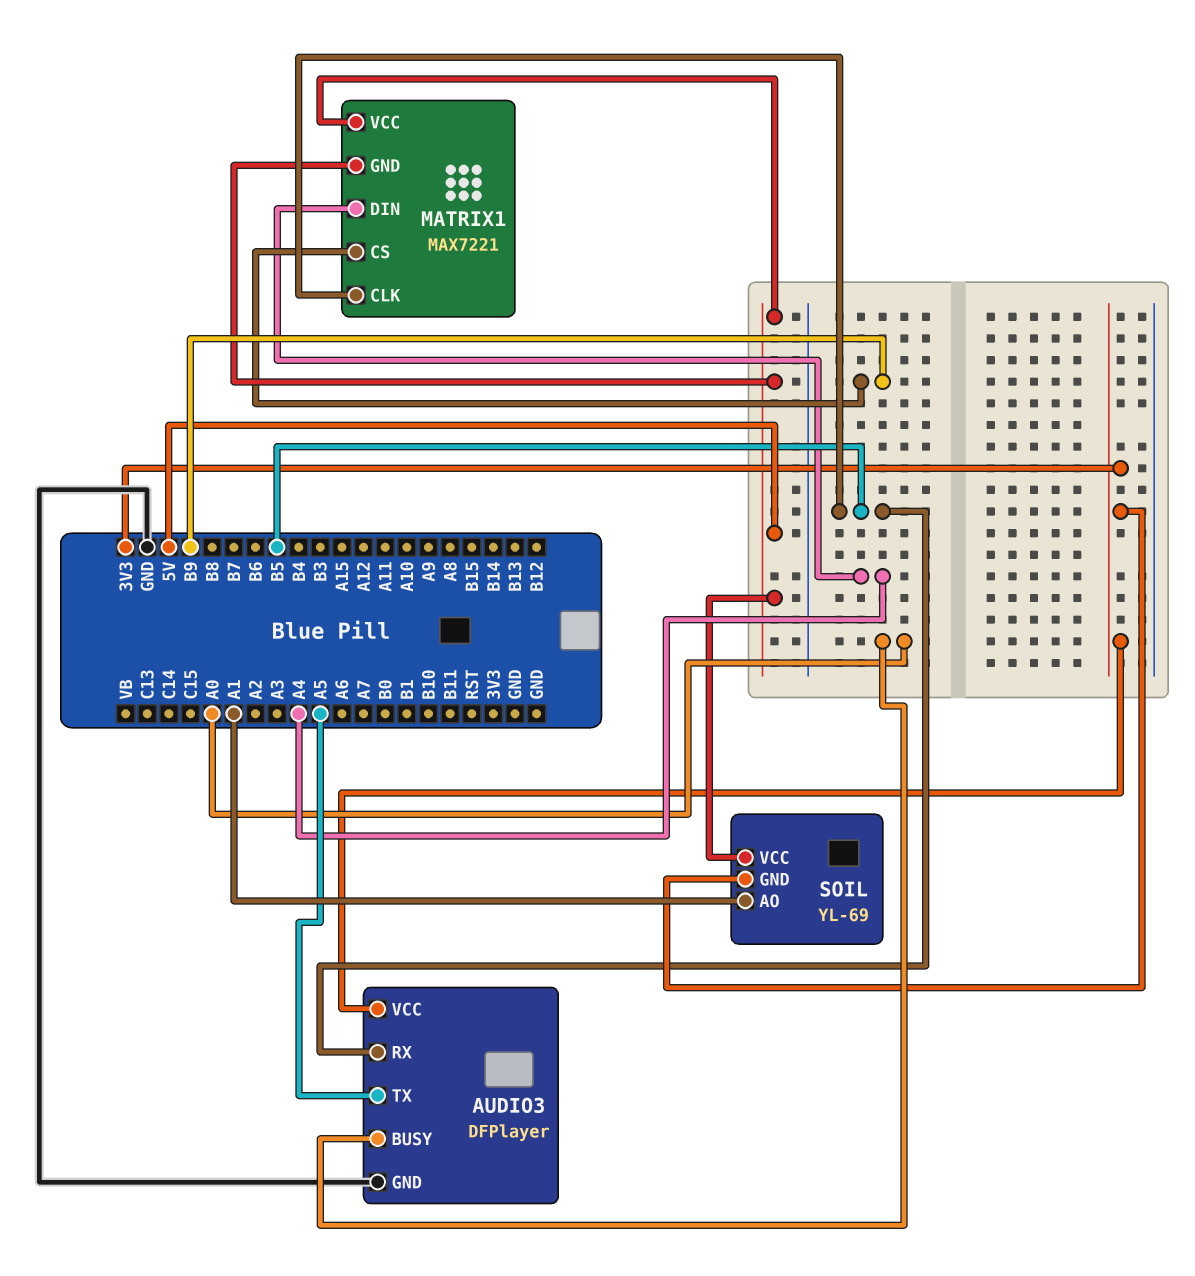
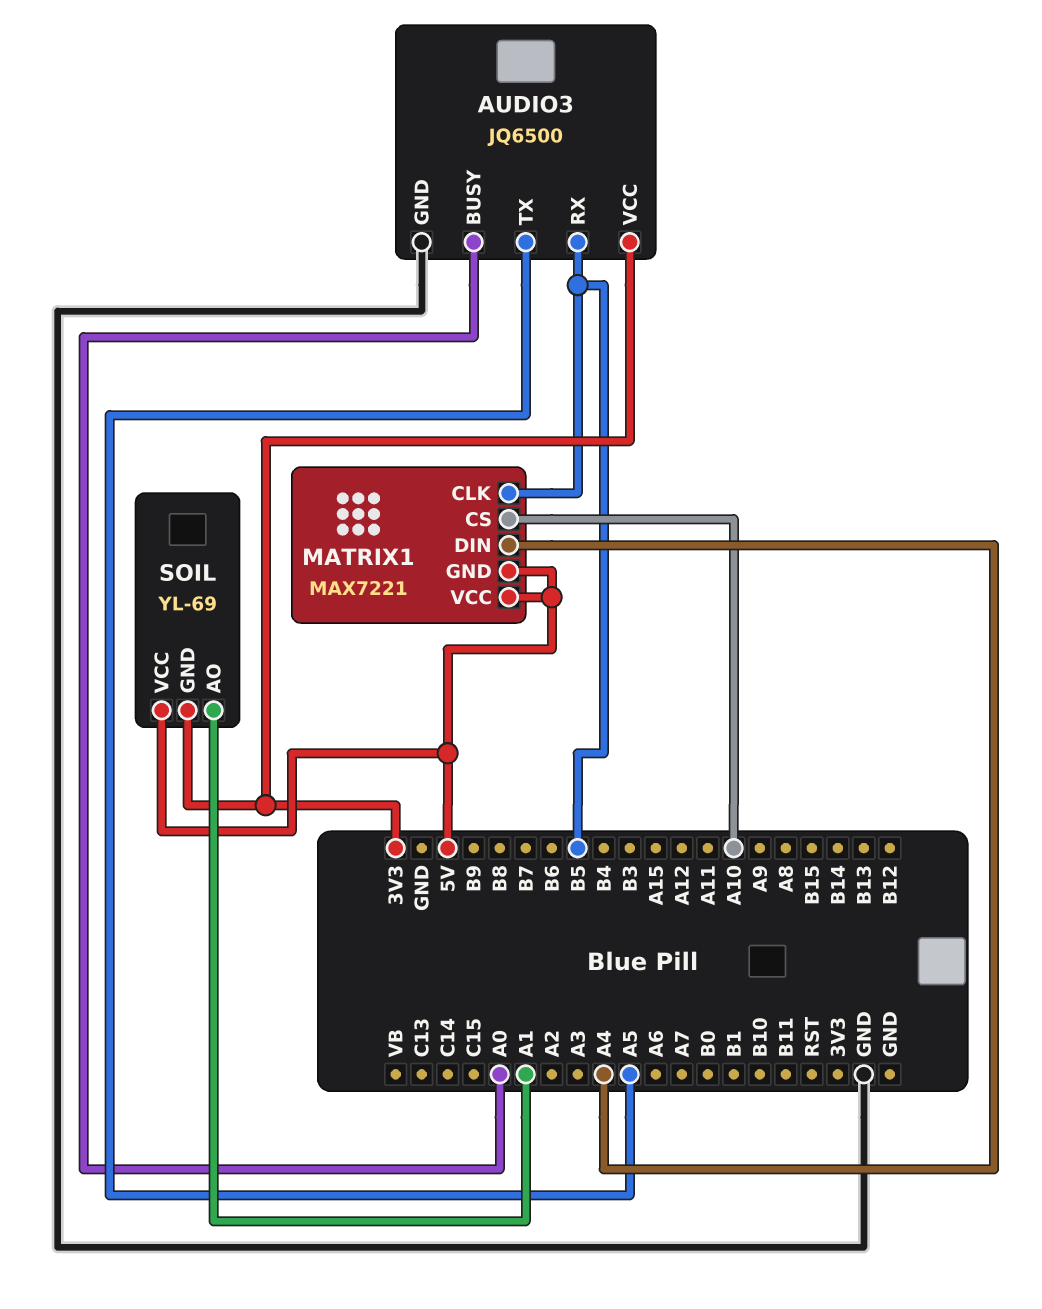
AUDIO3: DFPlayer -> JQ6500
MATRIX1 pin CS: B9 -> A10

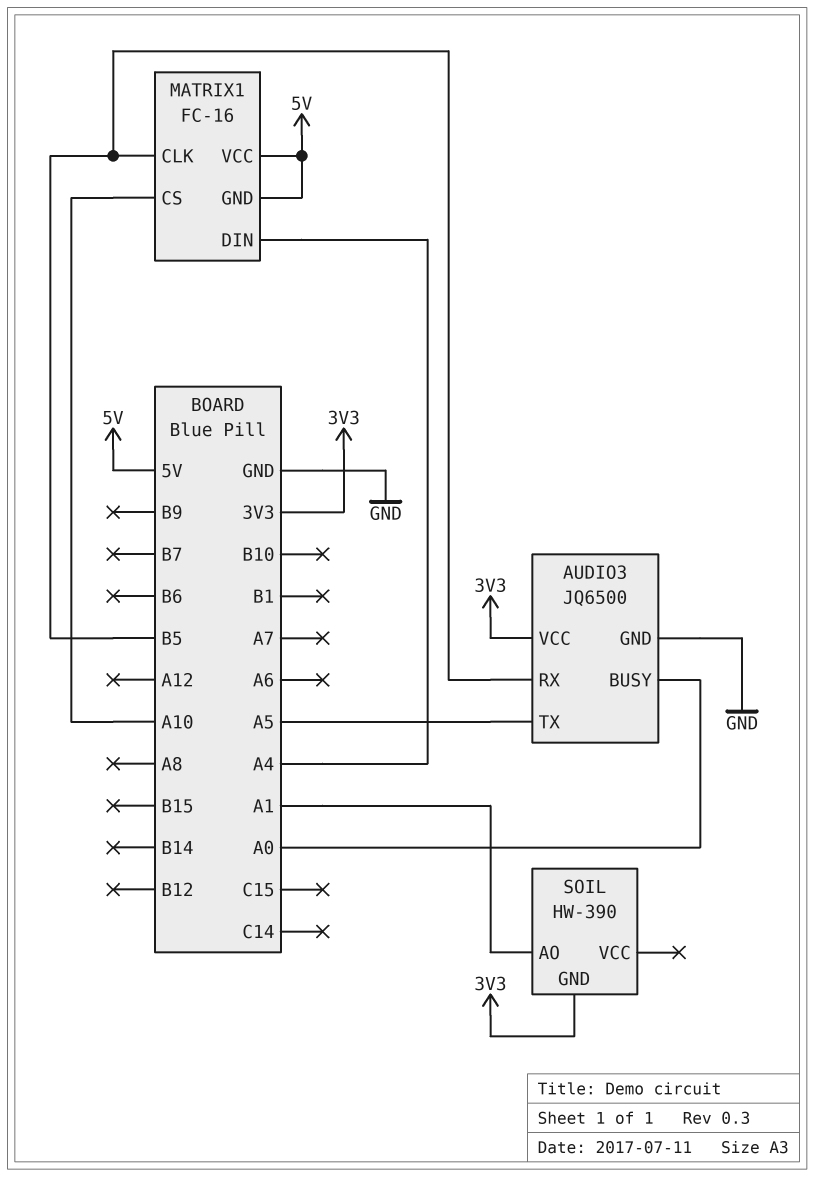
MATRIX1: MAX7221 -> FC-16
SOIL: YL-69 -> HW-390
SOIL pin VCC: 5V -> none

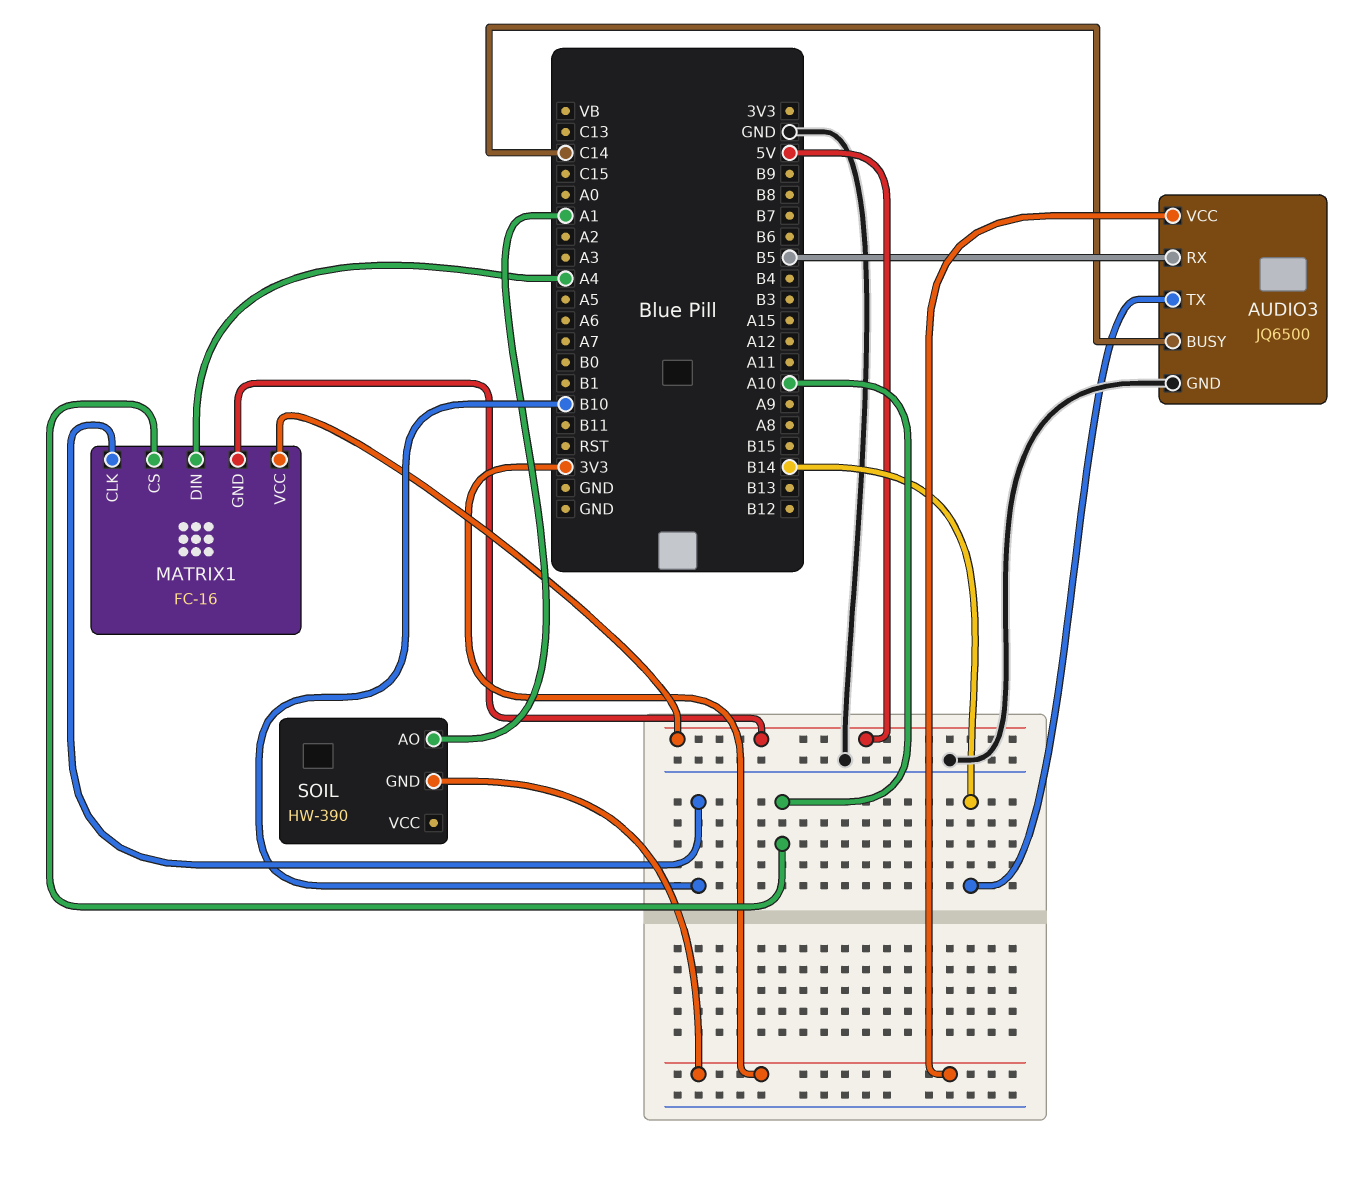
AUDIO3 pin BUSY: A0 -> C14
AUDIO3 pin TX: A5 -> B14
MATRIX1 pin CLK: B5 -> B10

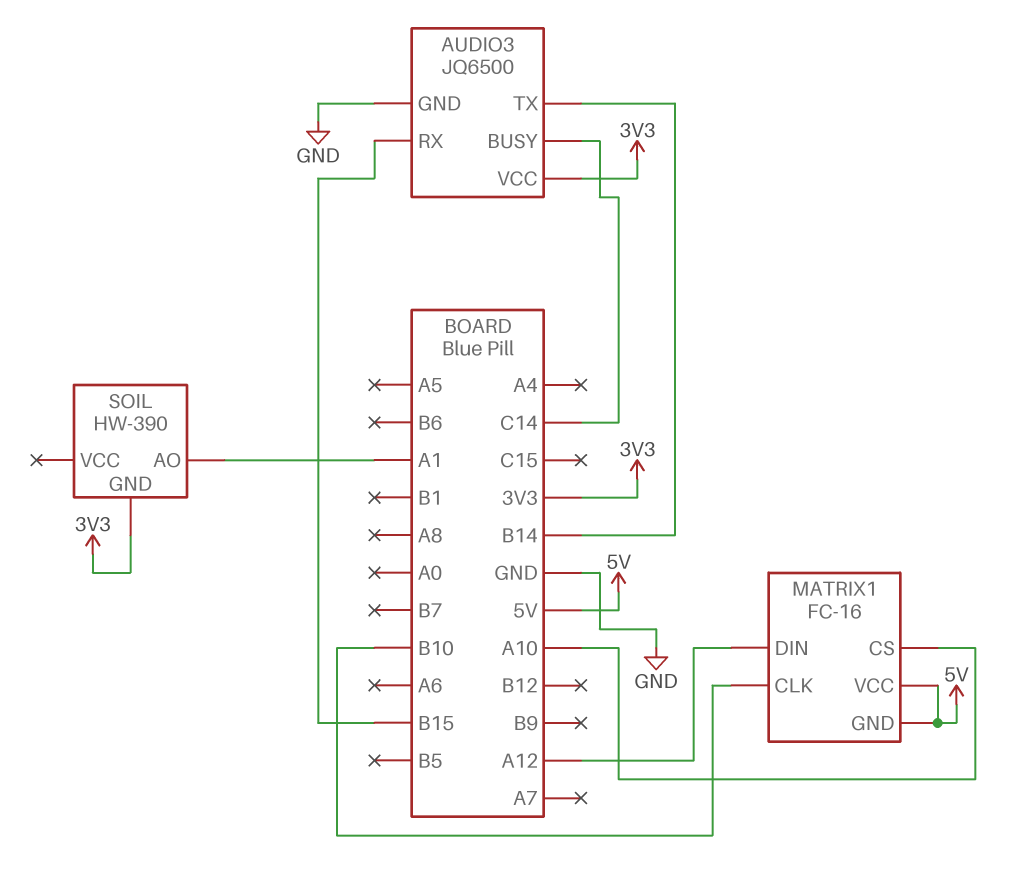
AUDIO3 pin RX: B5 -> B15
MATRIX1 pin DIN: A4 -> A12

